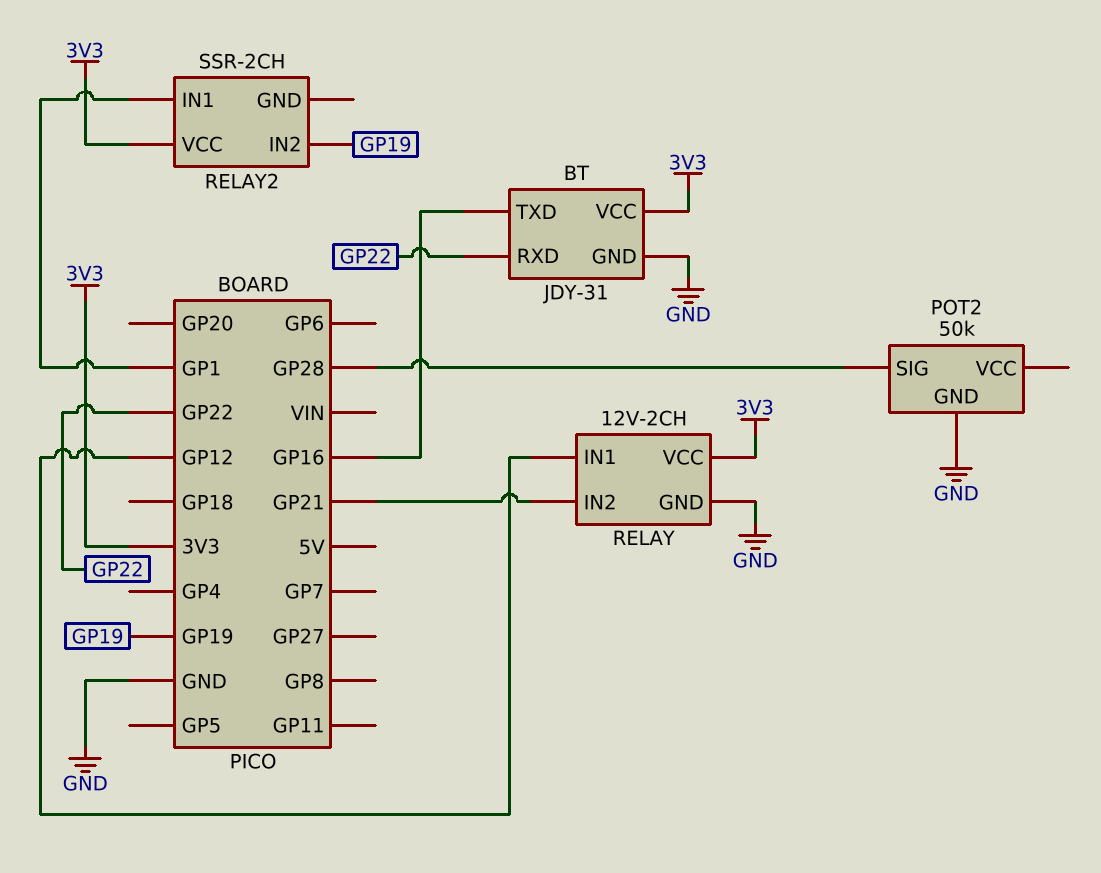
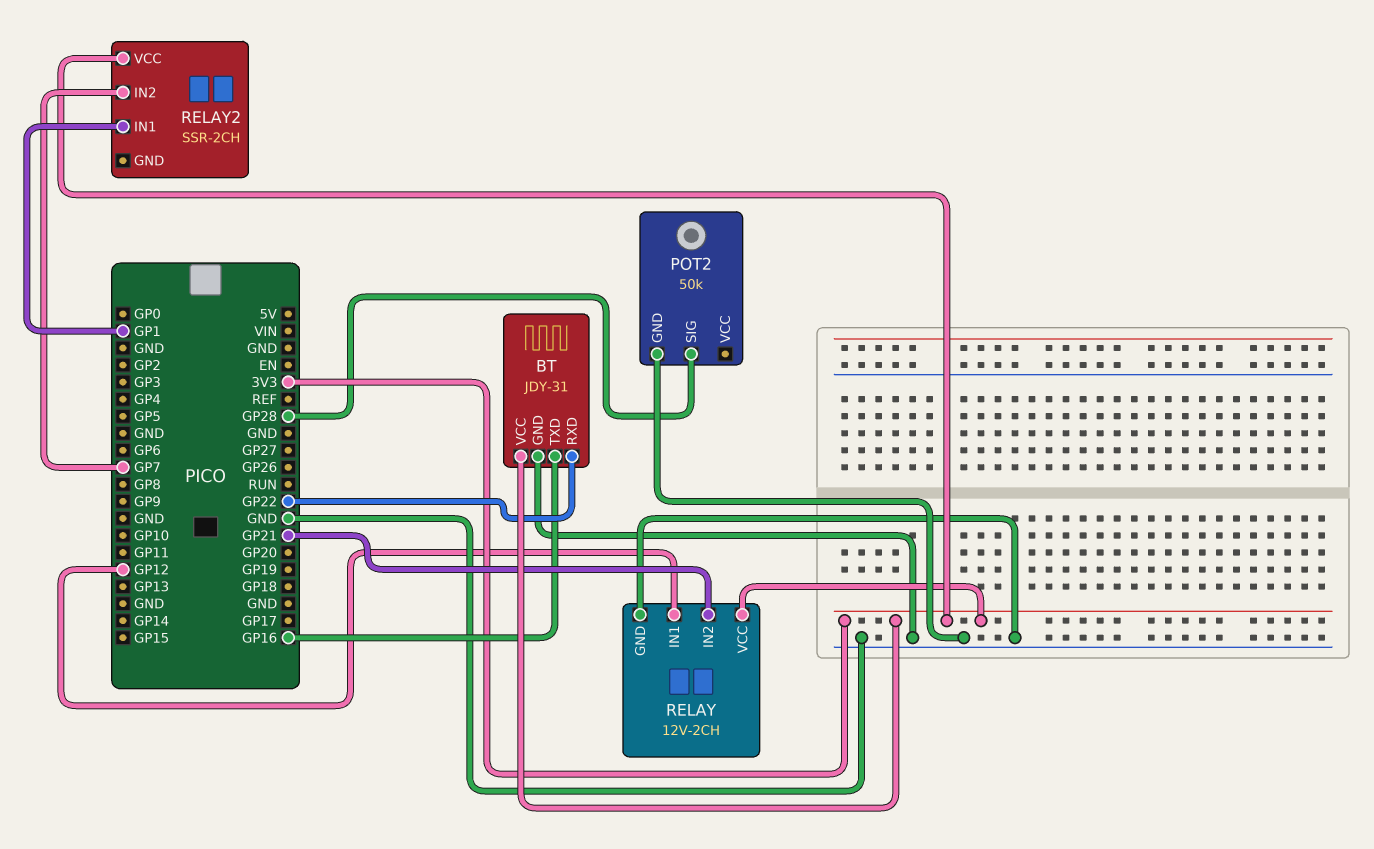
RELAY2 pin IN2: GP19 -> GP7

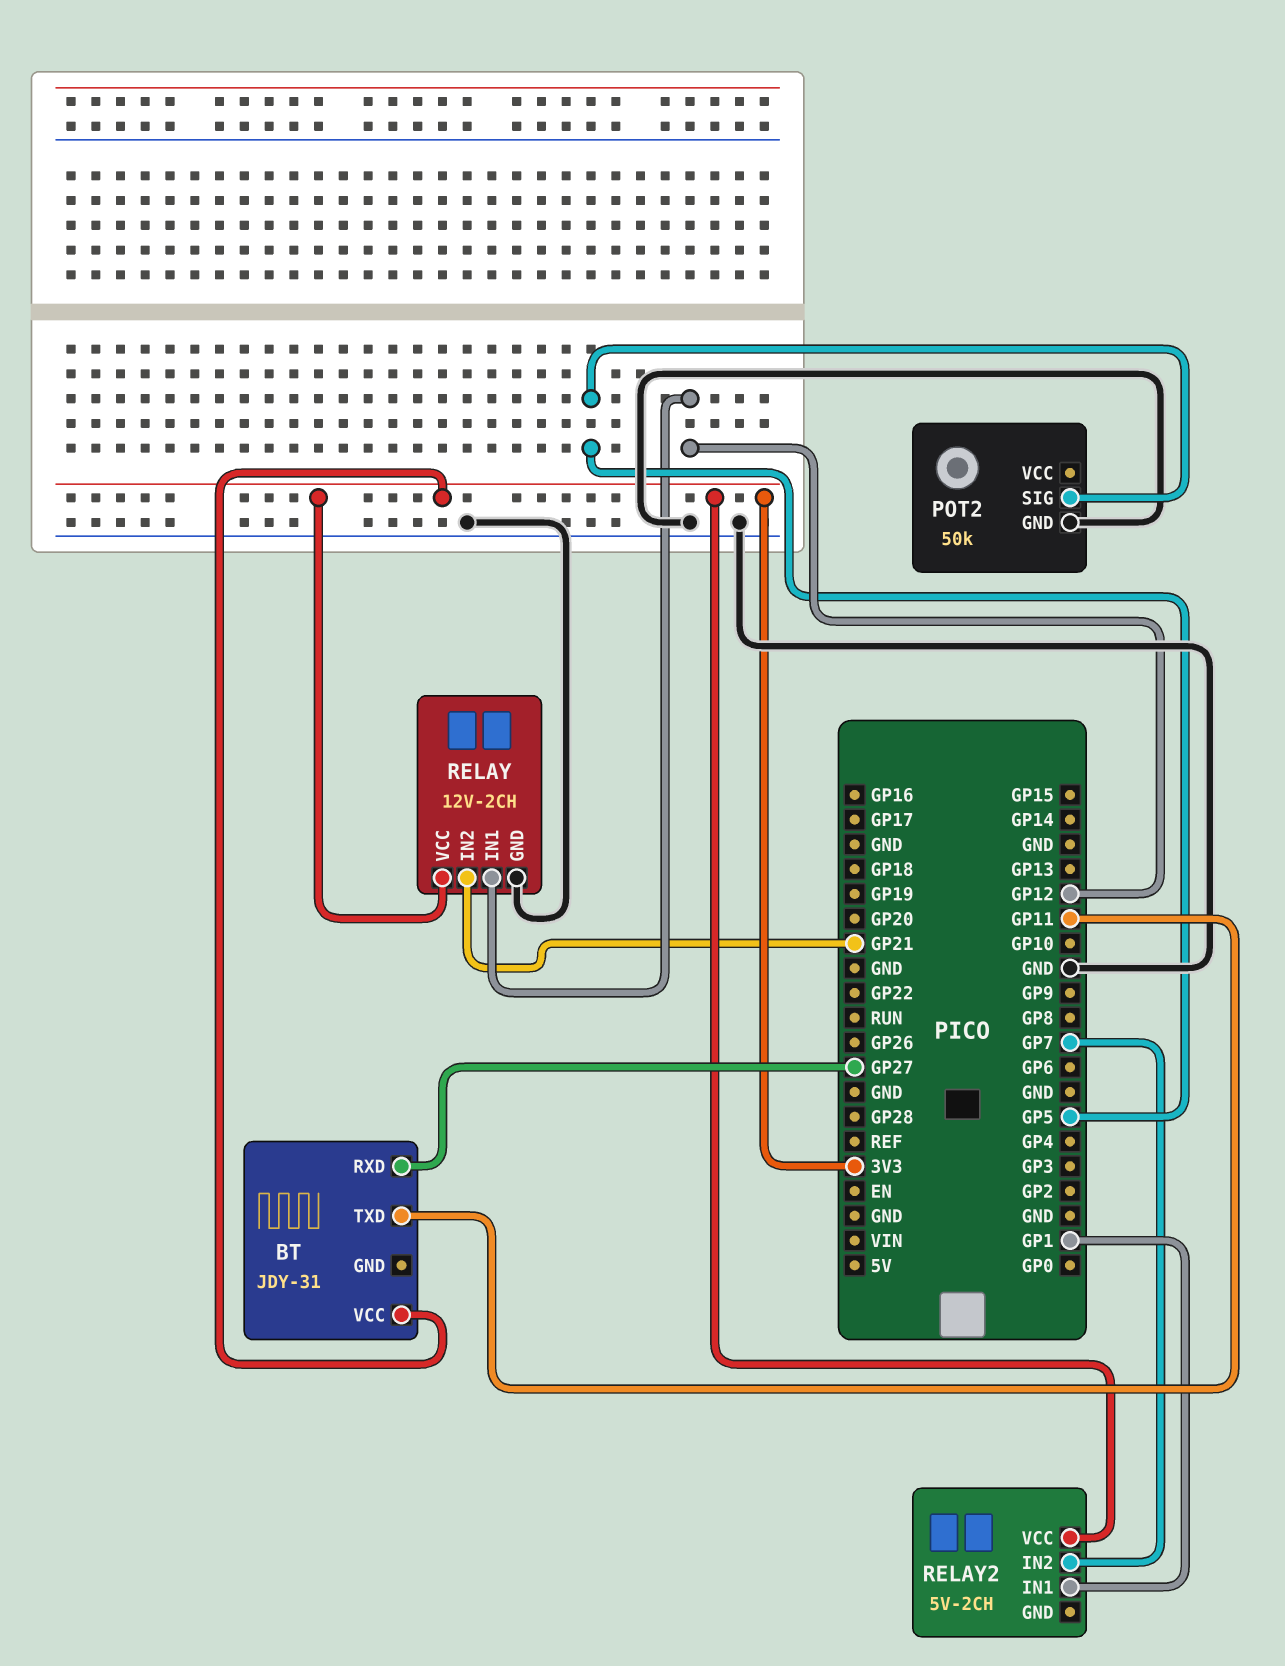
BT pin GND: GND -> none
BT pin RXD: GP22 -> GP27
BT pin TXD: GP16 -> GP11
POT2 pin SIG: GP28 -> GP5
RELAY2: SSR-2CH -> 5V-2CH

